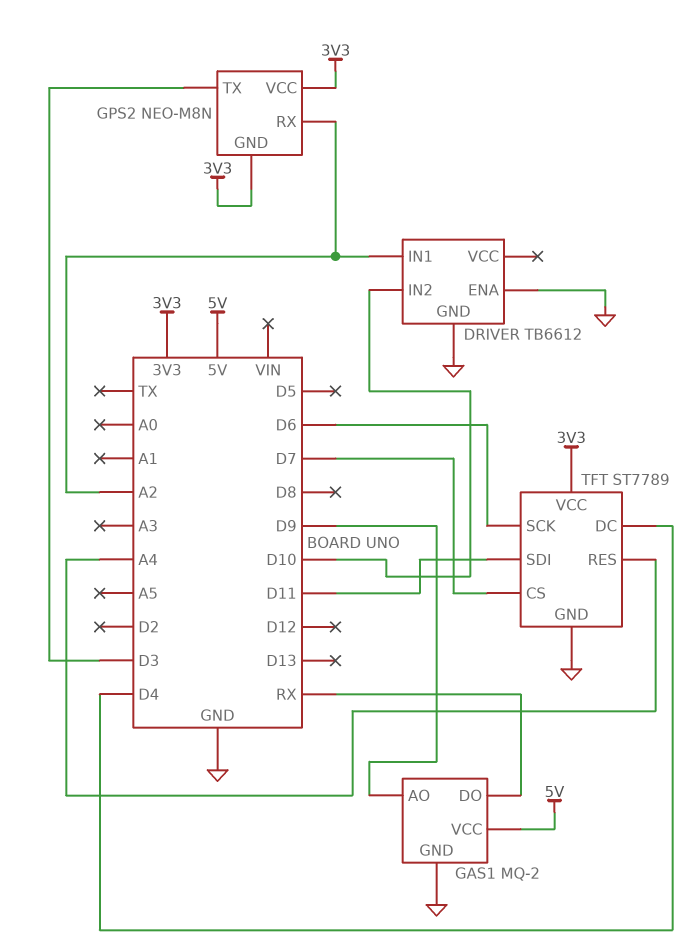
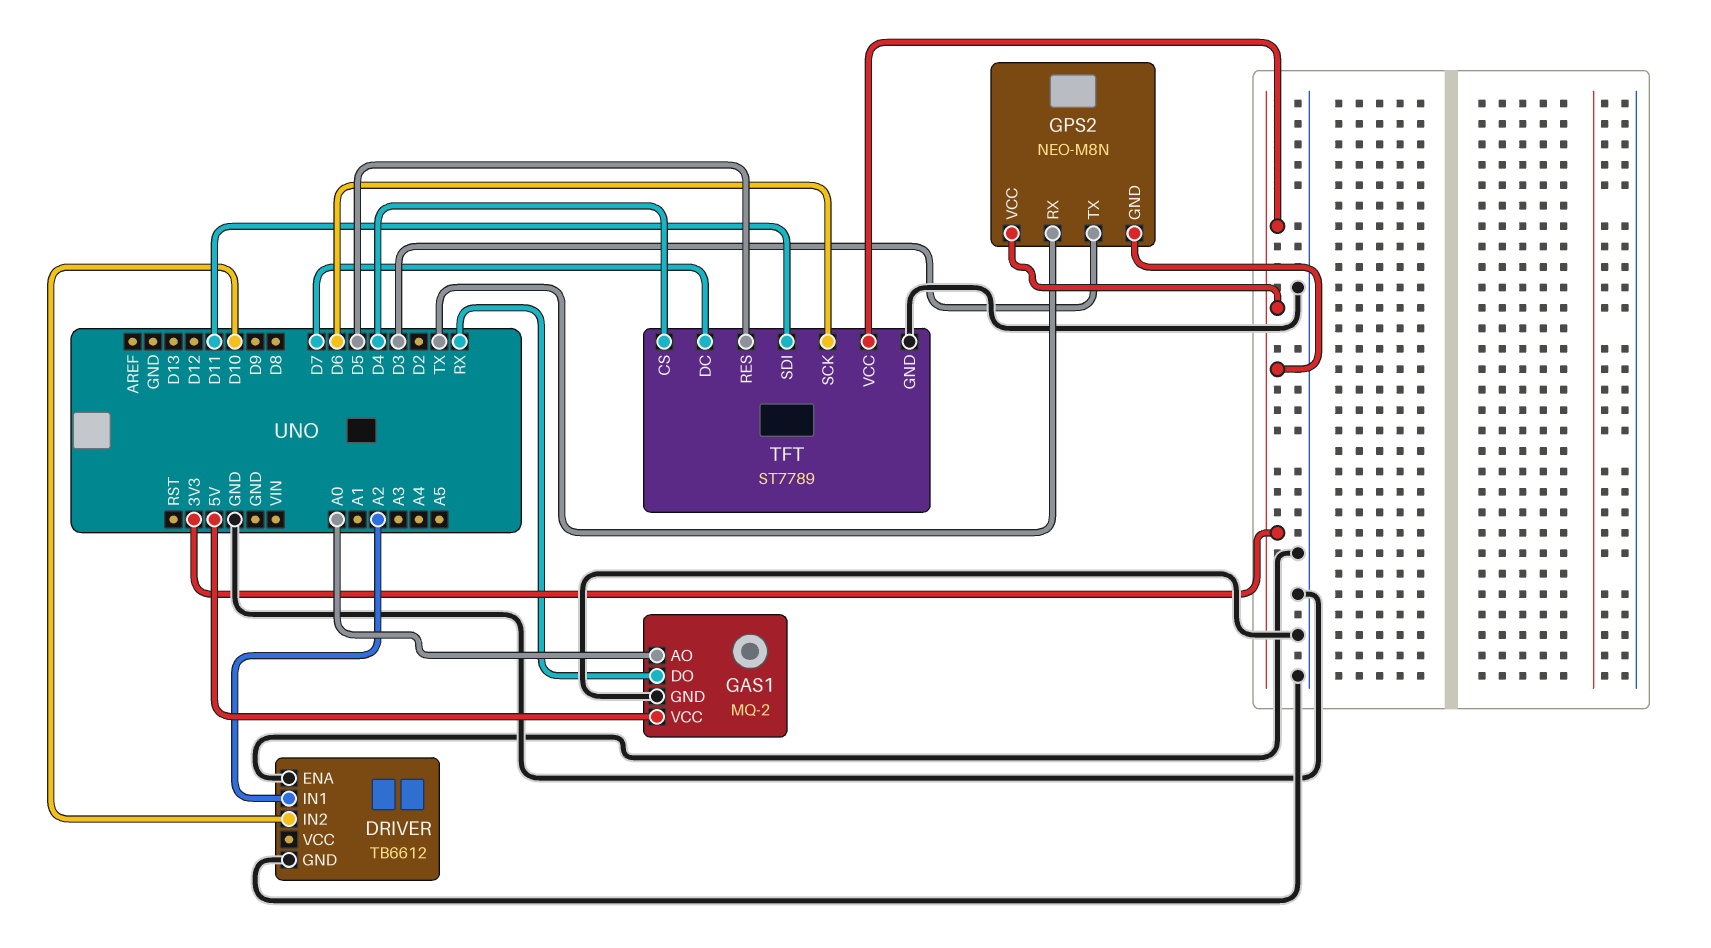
GAS1 pin AO: D9 -> A0
GPS2 pin RX: A2 -> TX
TFT pin CS: D7 -> D4
TFT pin DC: D4 -> D7
TFT pin RES: A4 -> D5

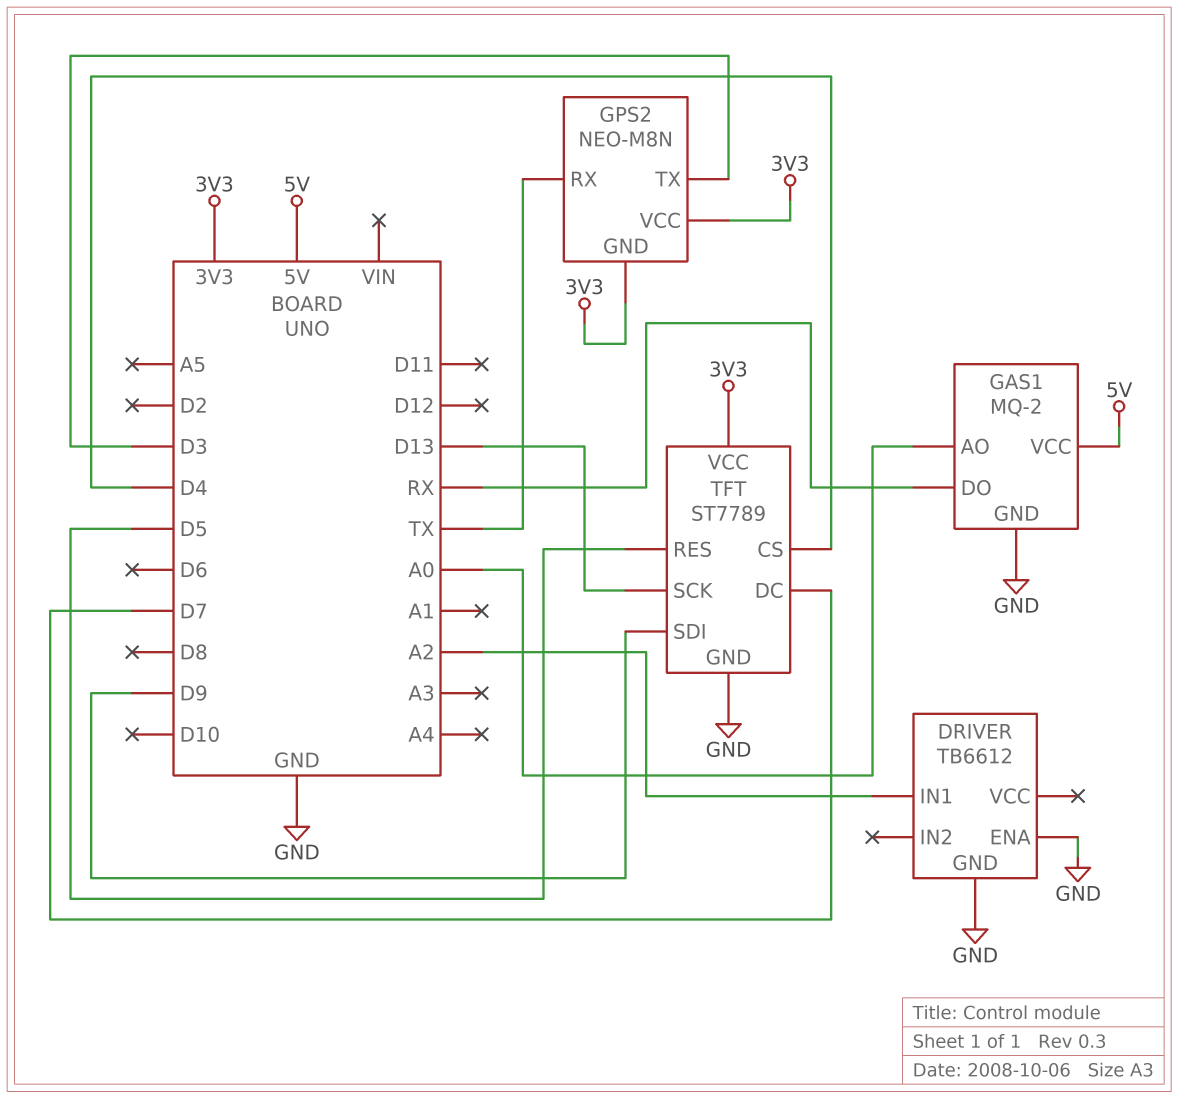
DRIVER pin IN2: D10 -> none
TFT pin SCK: D6 -> D13
TFT pin SDI: D11 -> D9

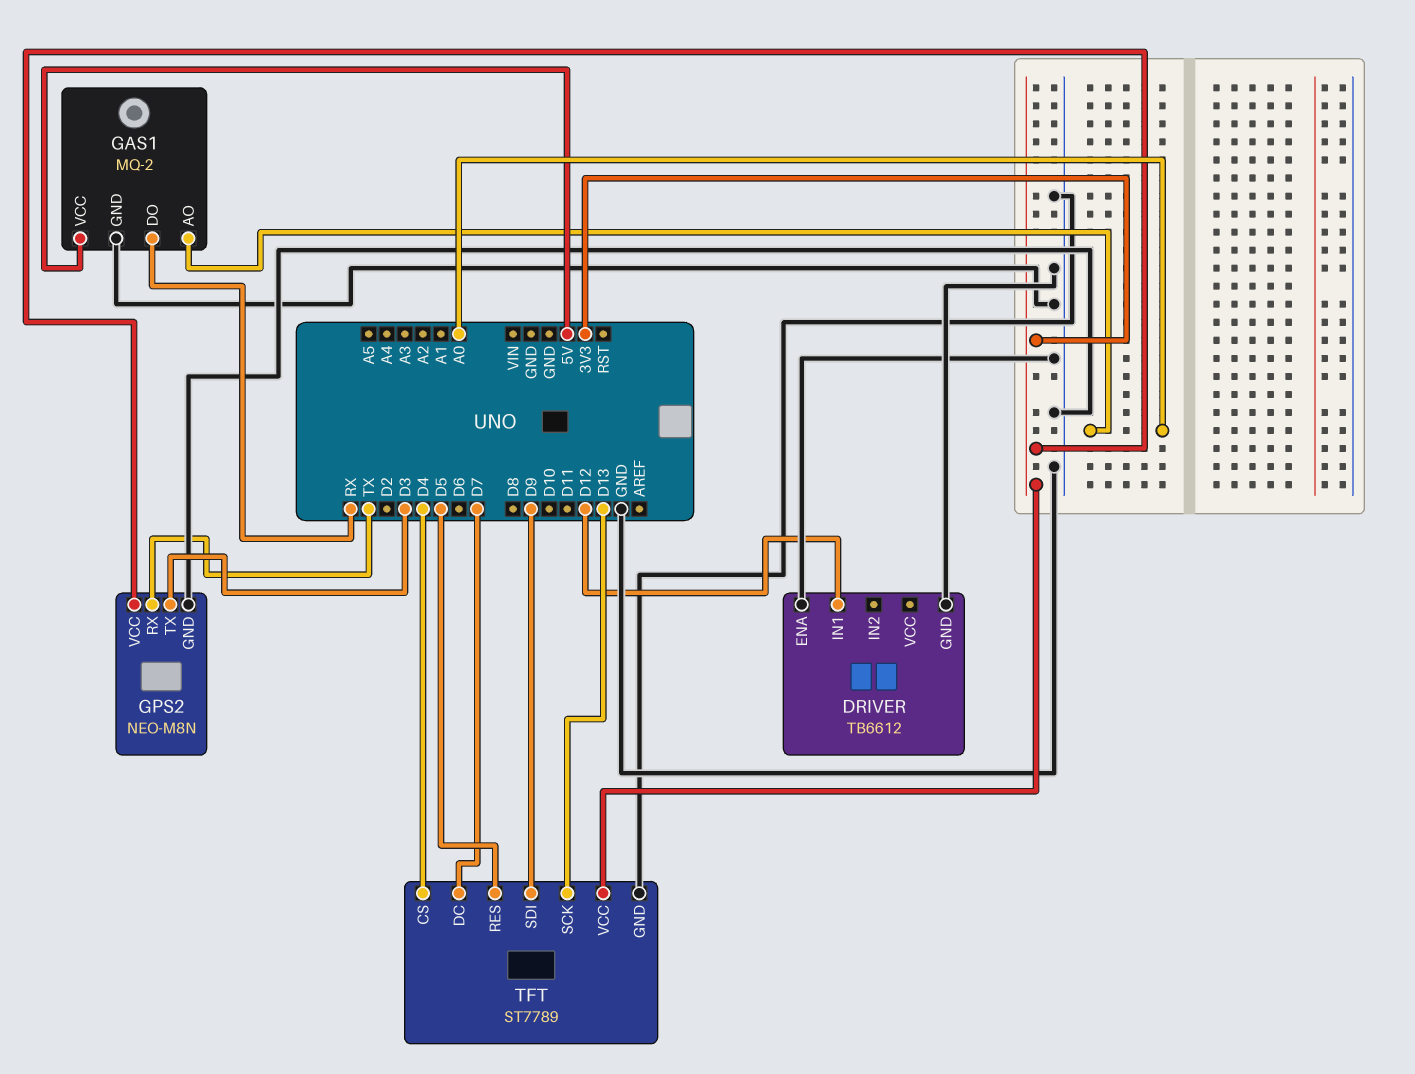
DRIVER pin IN1: A2 -> D12
GPS2 pin GND: 3V3 -> GND

